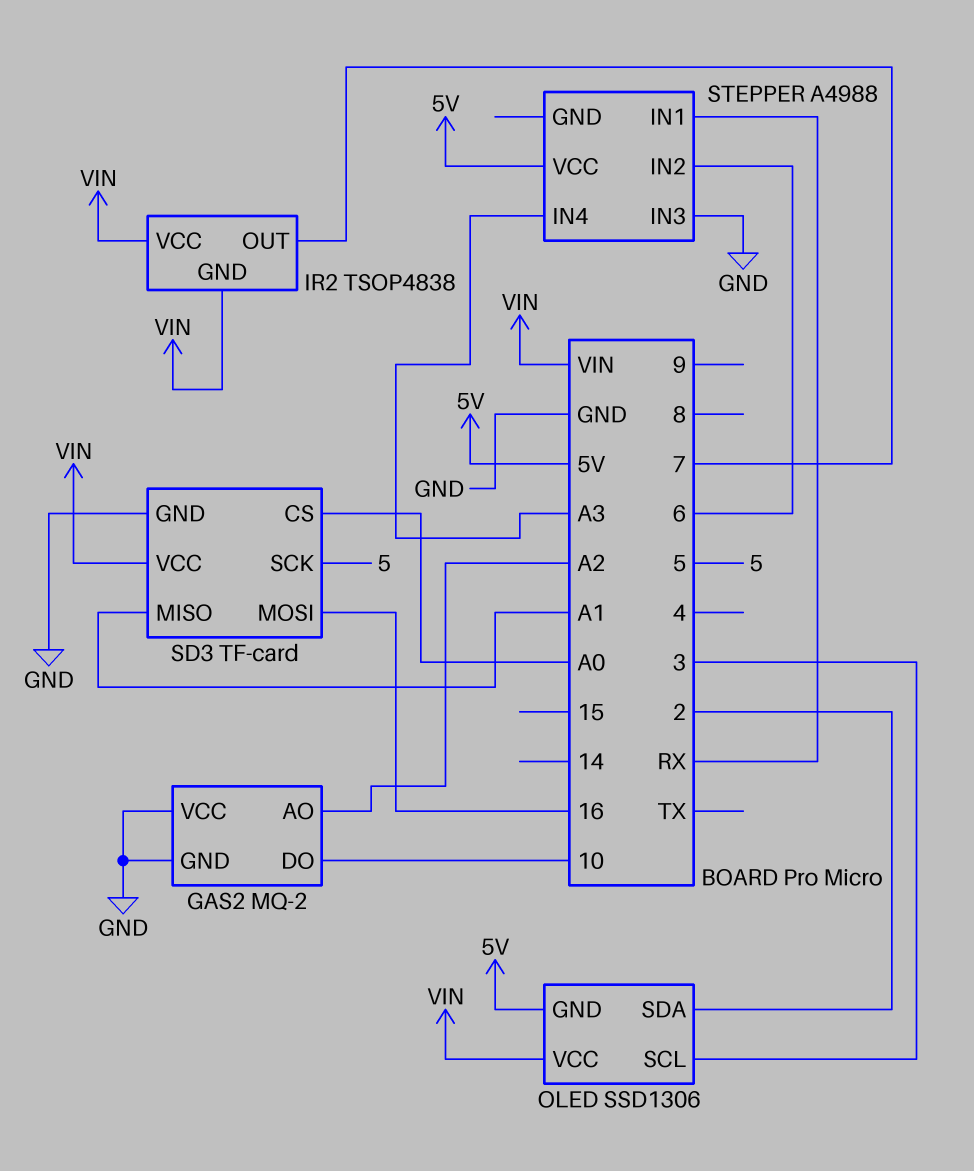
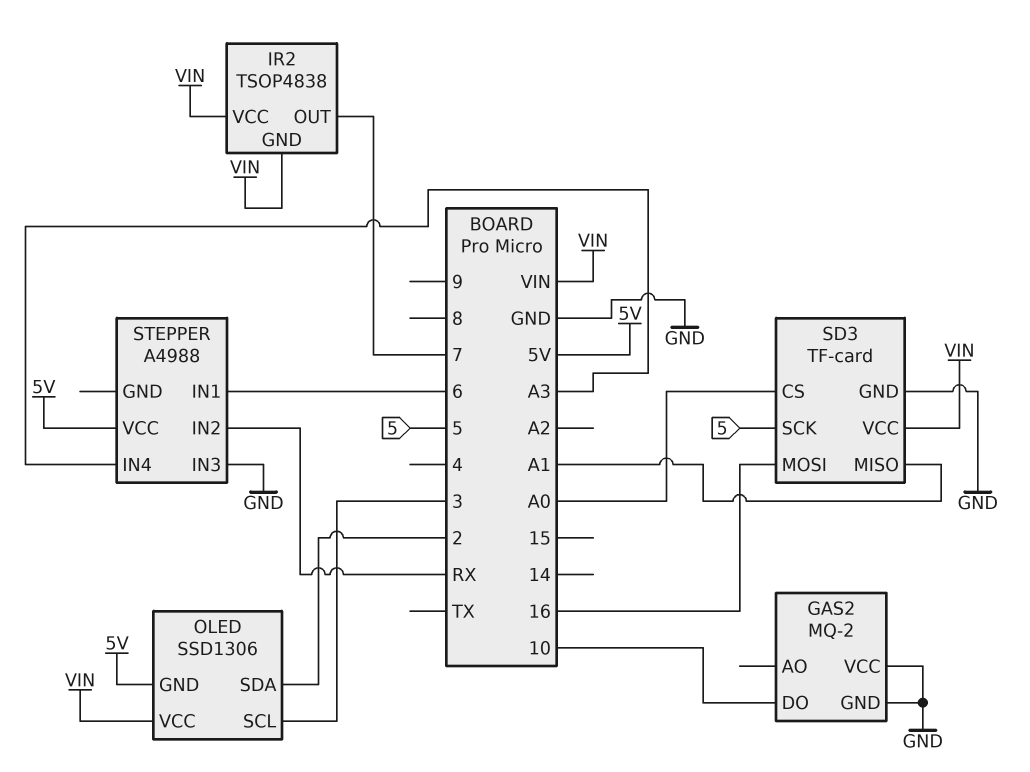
GAS2 pin AO: A2 -> none
STEPPER pin IN1: RX -> 6
STEPPER pin IN2: 6 -> RX

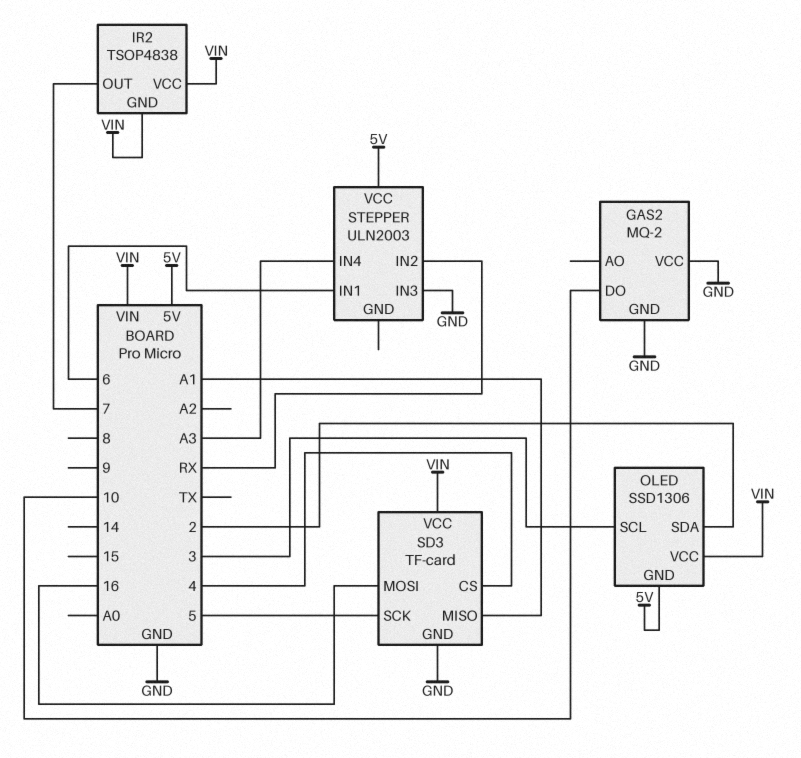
SD3 pin CS: A0 -> 4
STEPPER: A4988 -> ULN2003

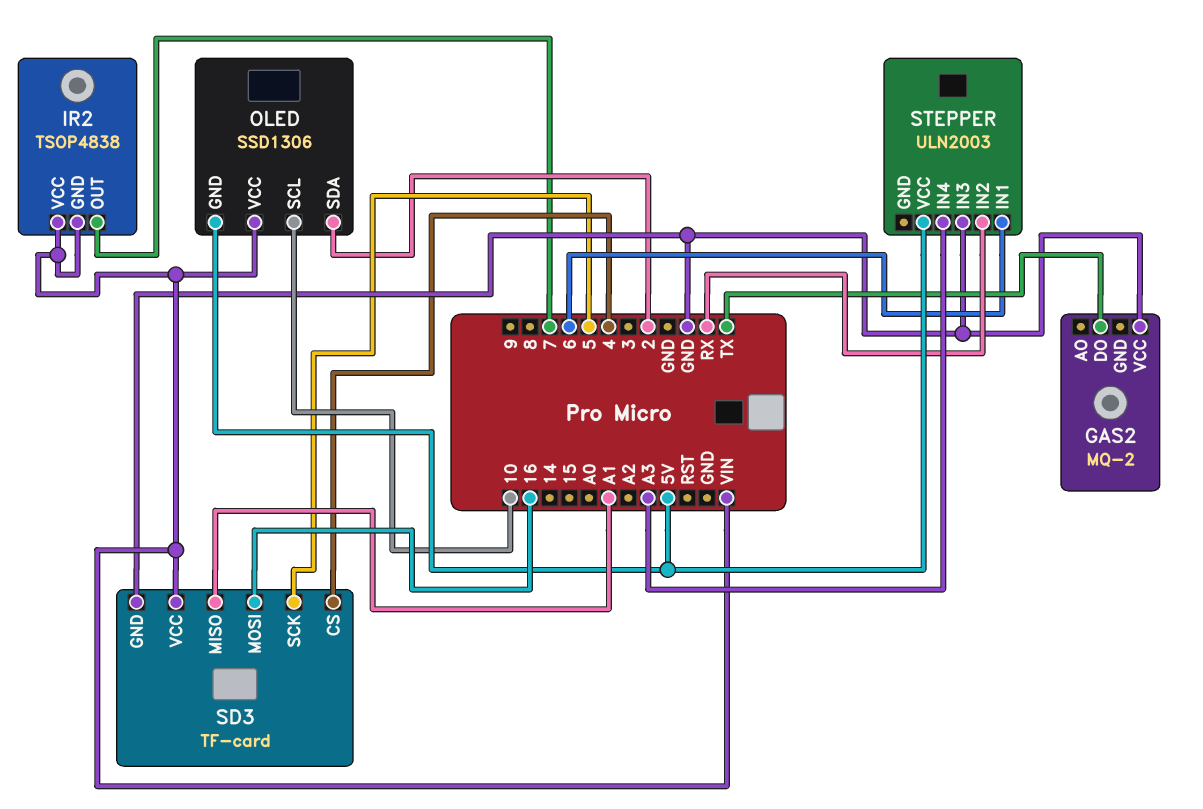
GAS2 pin DO: 10 -> TX
GAS2 pin GND: GND -> none
OLED pin SCL: 3 -> 10

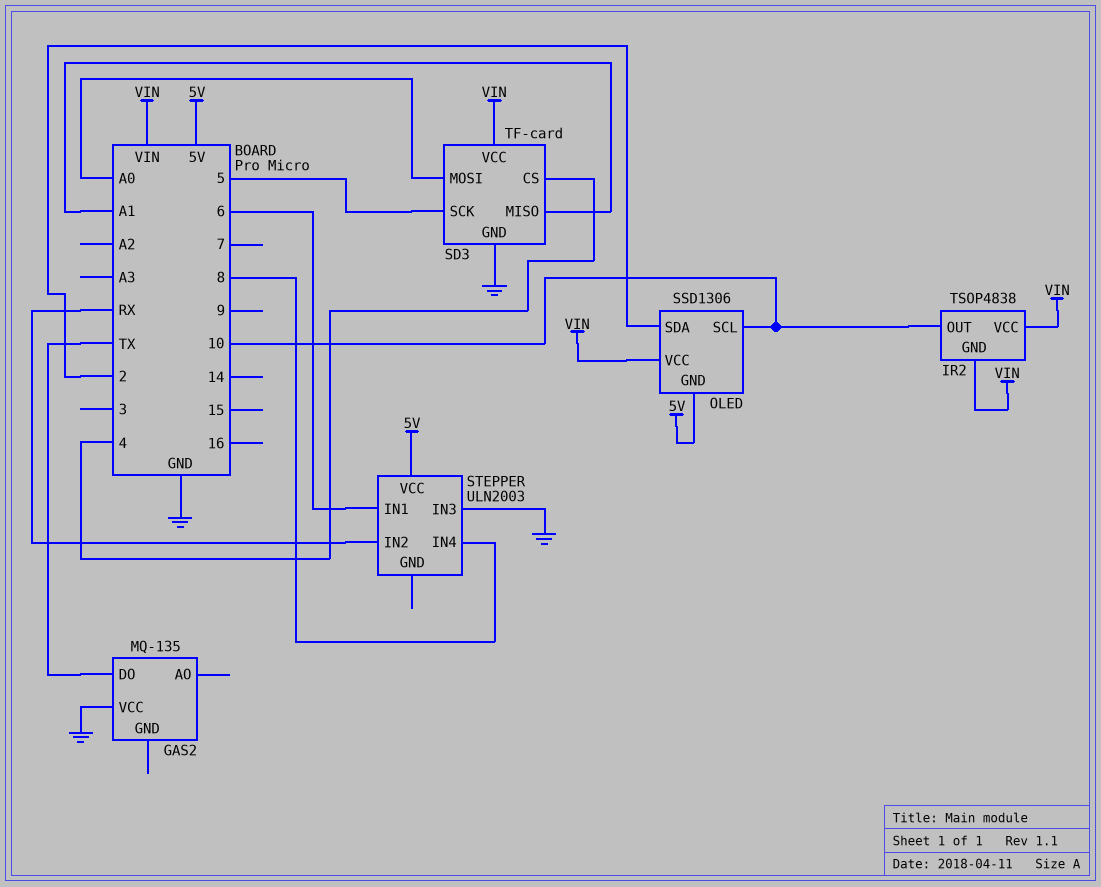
GAS2: MQ-2 -> MQ-135
IR2 pin OUT: 7 -> 10
SD3 pin MOSI: 16 -> A0
STEPPER pin IN4: A3 -> 8

